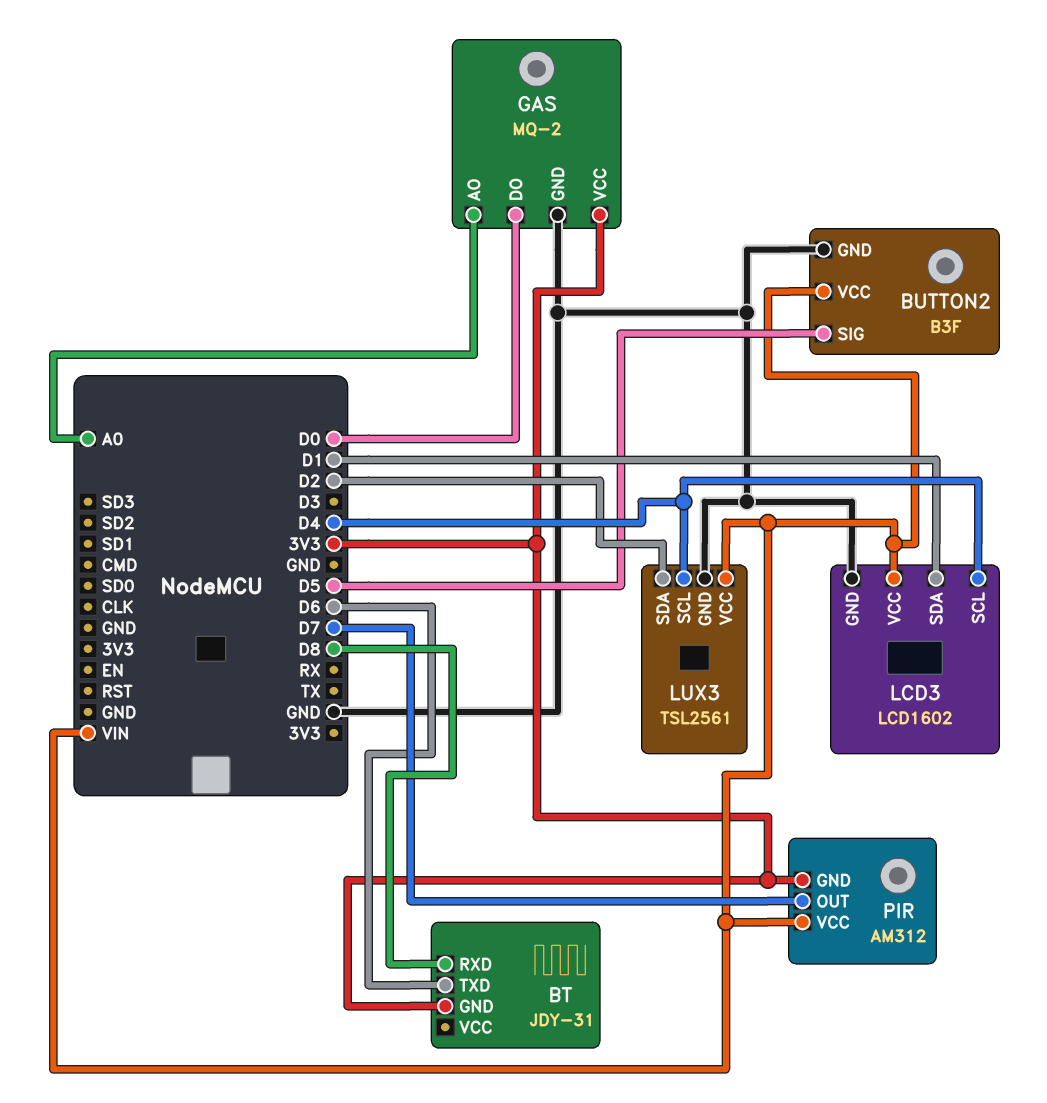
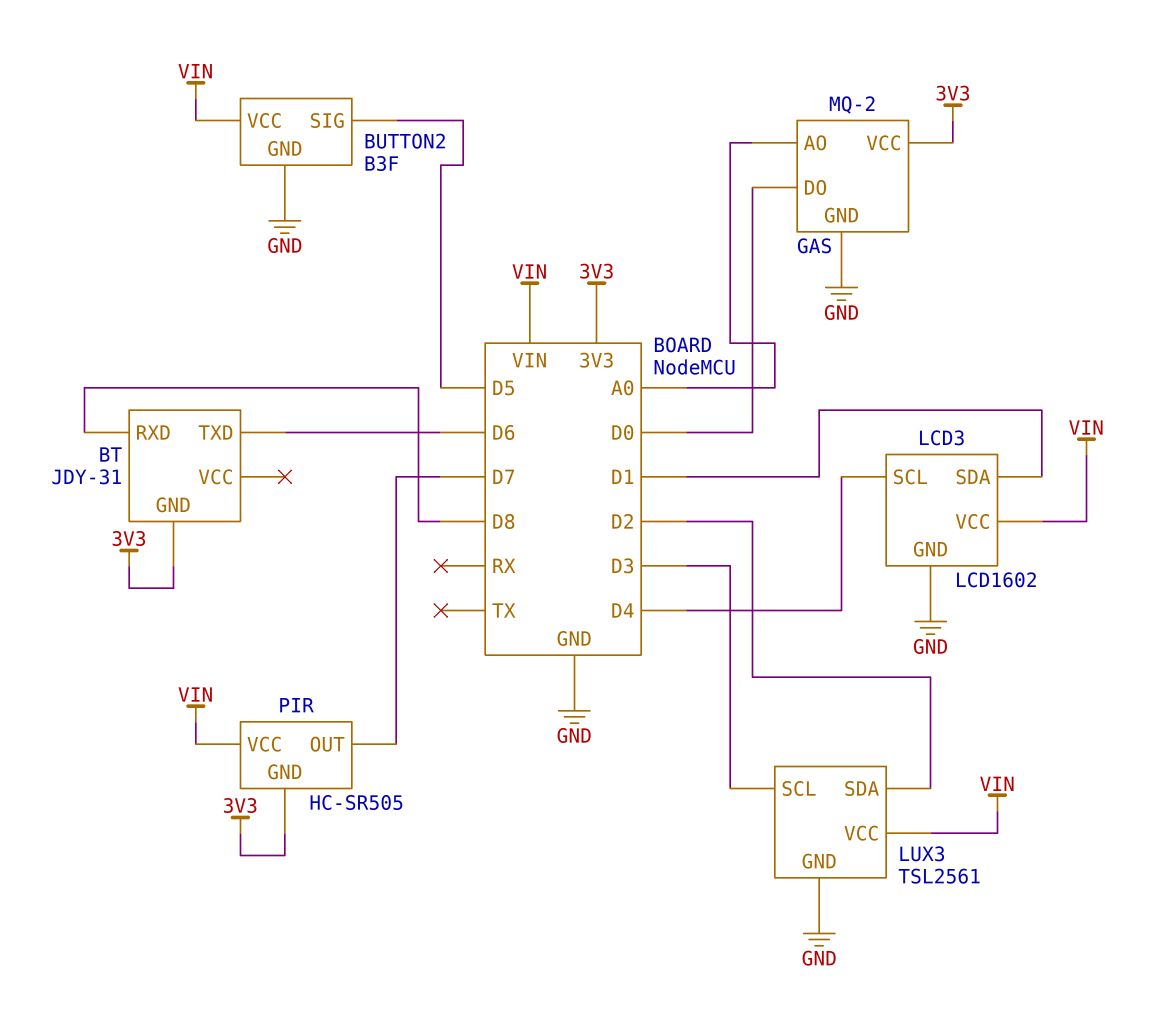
LUX3 pin SCL: D4 -> D3
PIR: AM312 -> HC-SR505

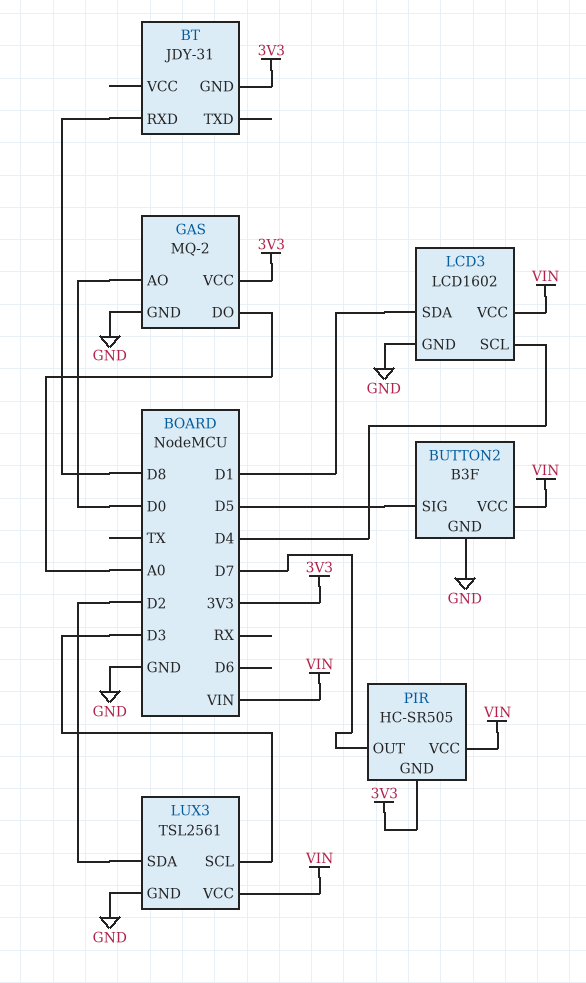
BT pin TXD: D6 -> none
GAS pin AO: A0 -> D0
GAS pin DO: D0 -> A0

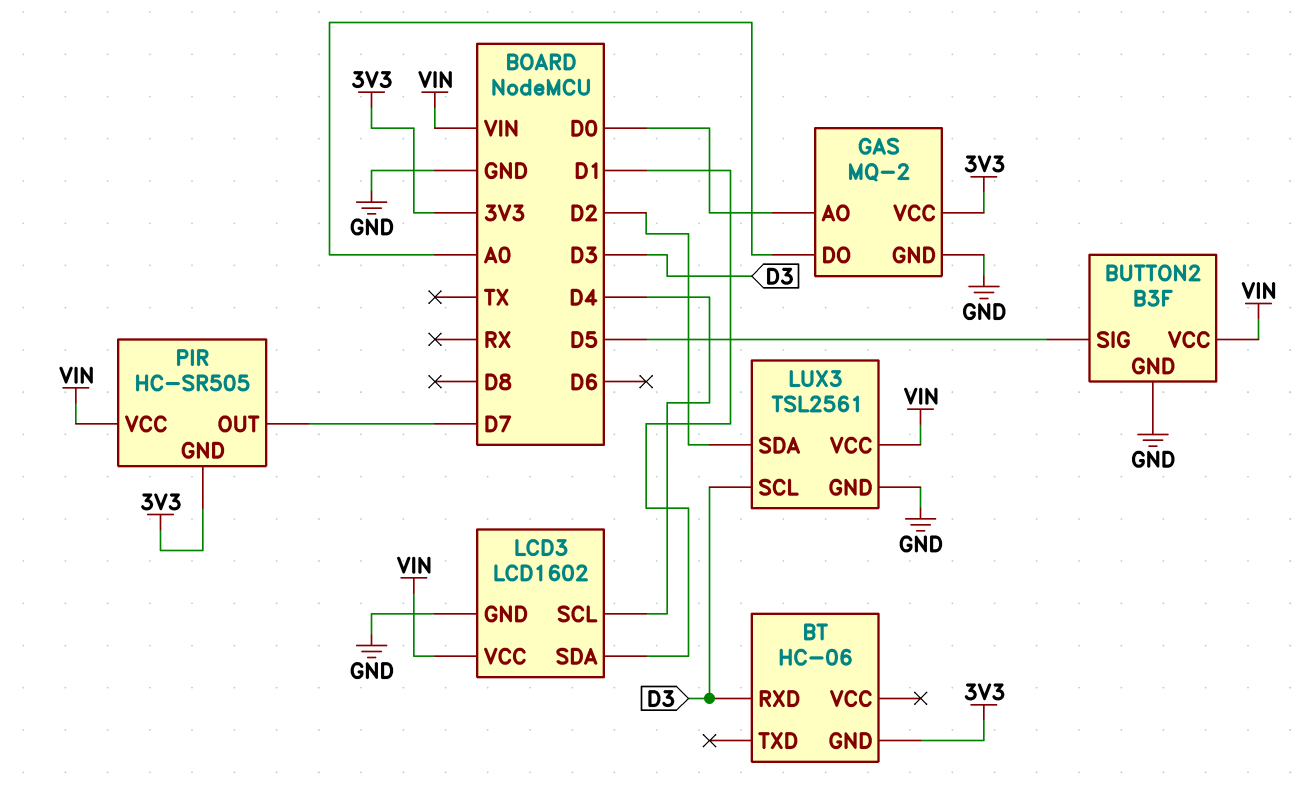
BT: JDY-31 -> HC-06
BT pin RXD: D8 -> D3

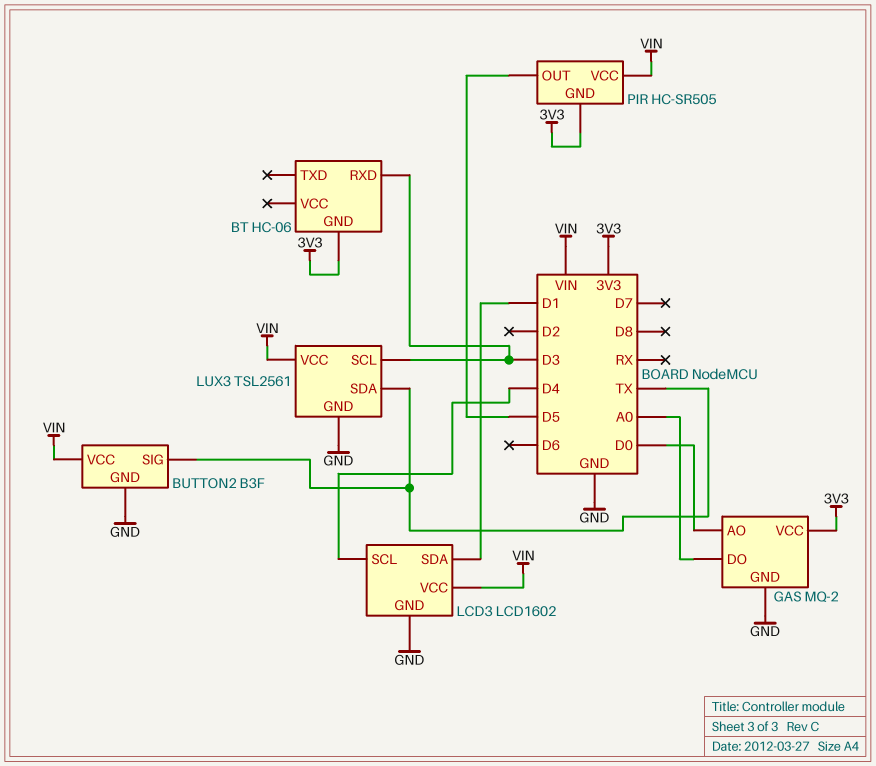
BUTTON2 pin SIG: D5 -> TX
LUX3 pin SDA: D2 -> TX
PIR pin OUT: D7 -> D5

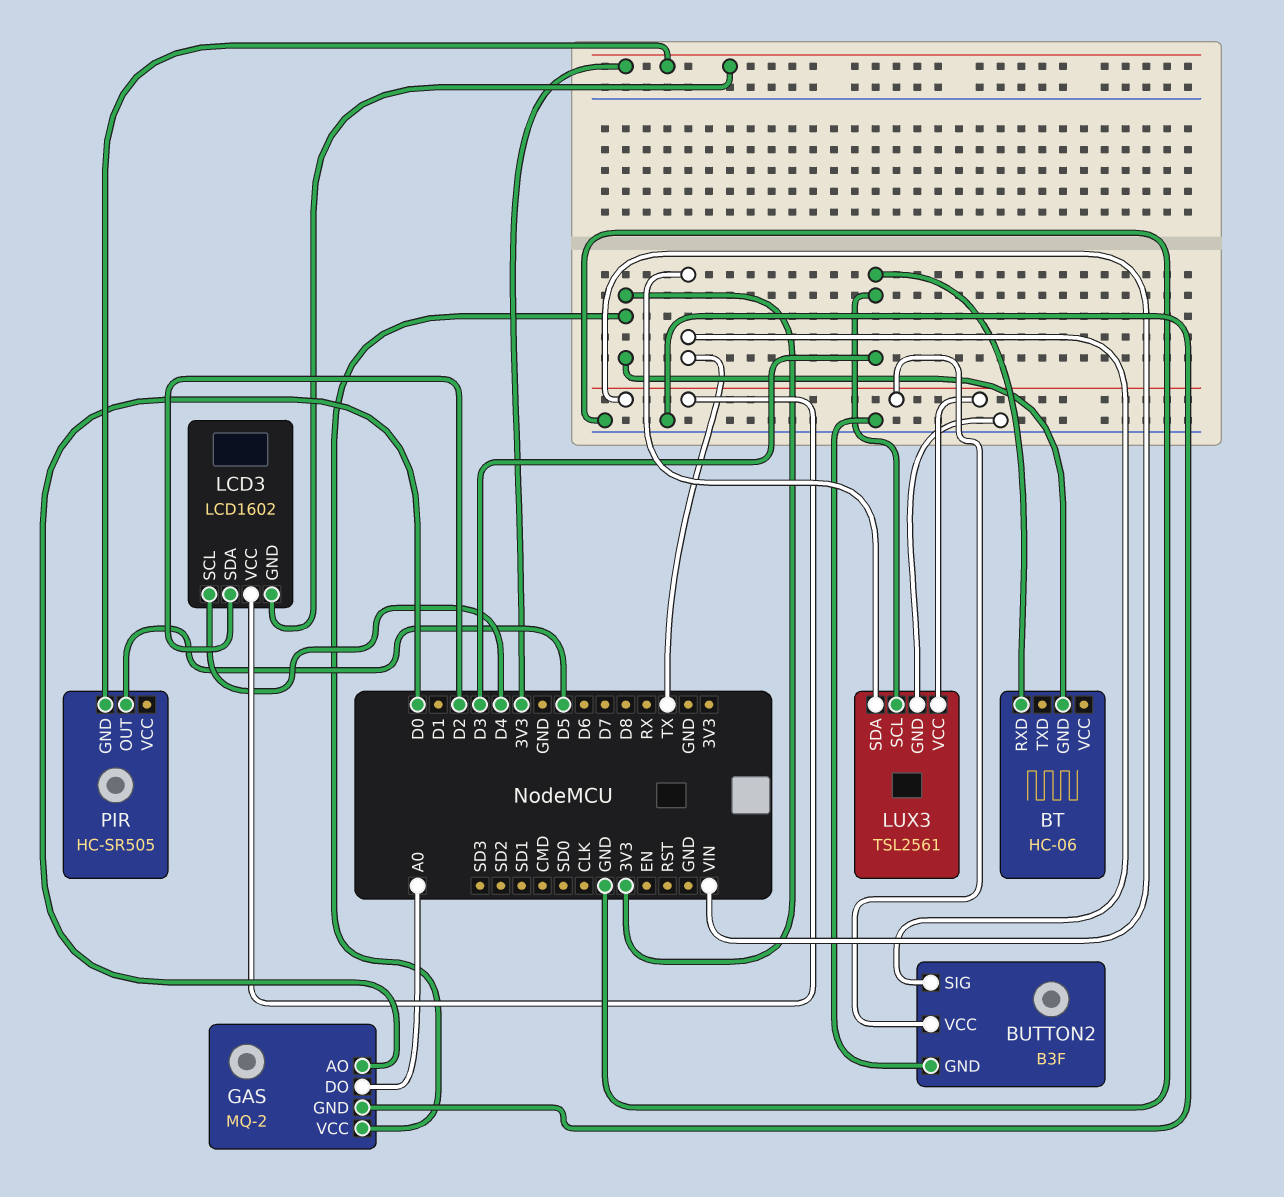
LCD3 pin GND: GND -> 3V3
LCD3 pin SDA: D1 -> D2
PIR pin VCC: VIN -> none

